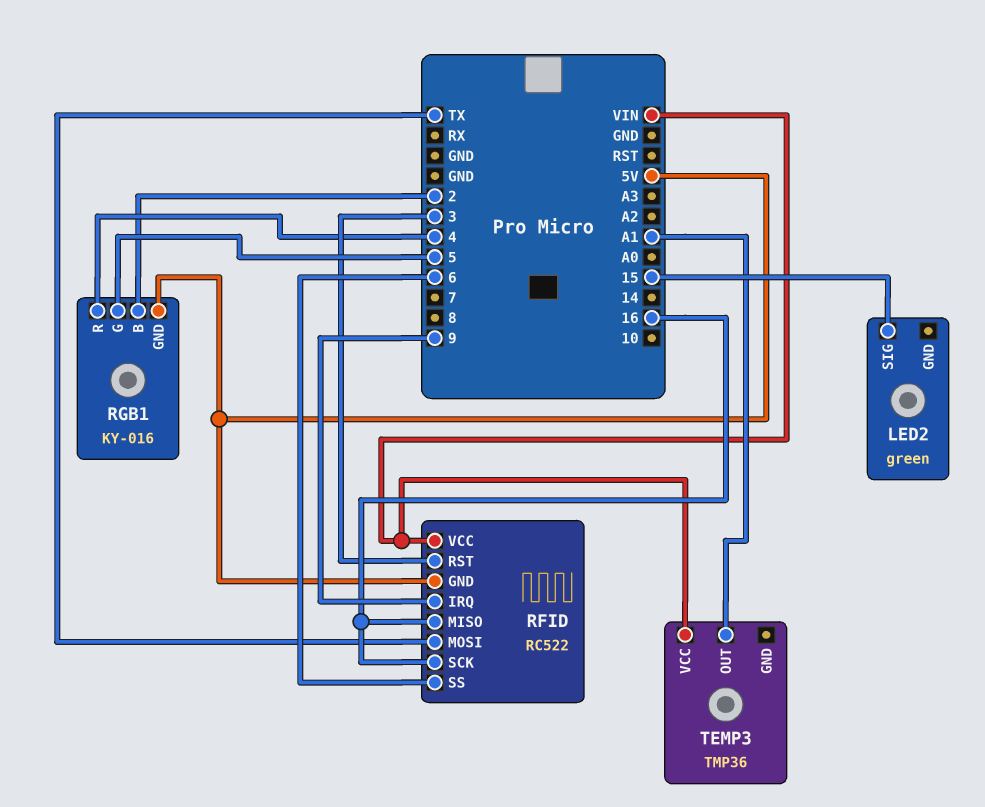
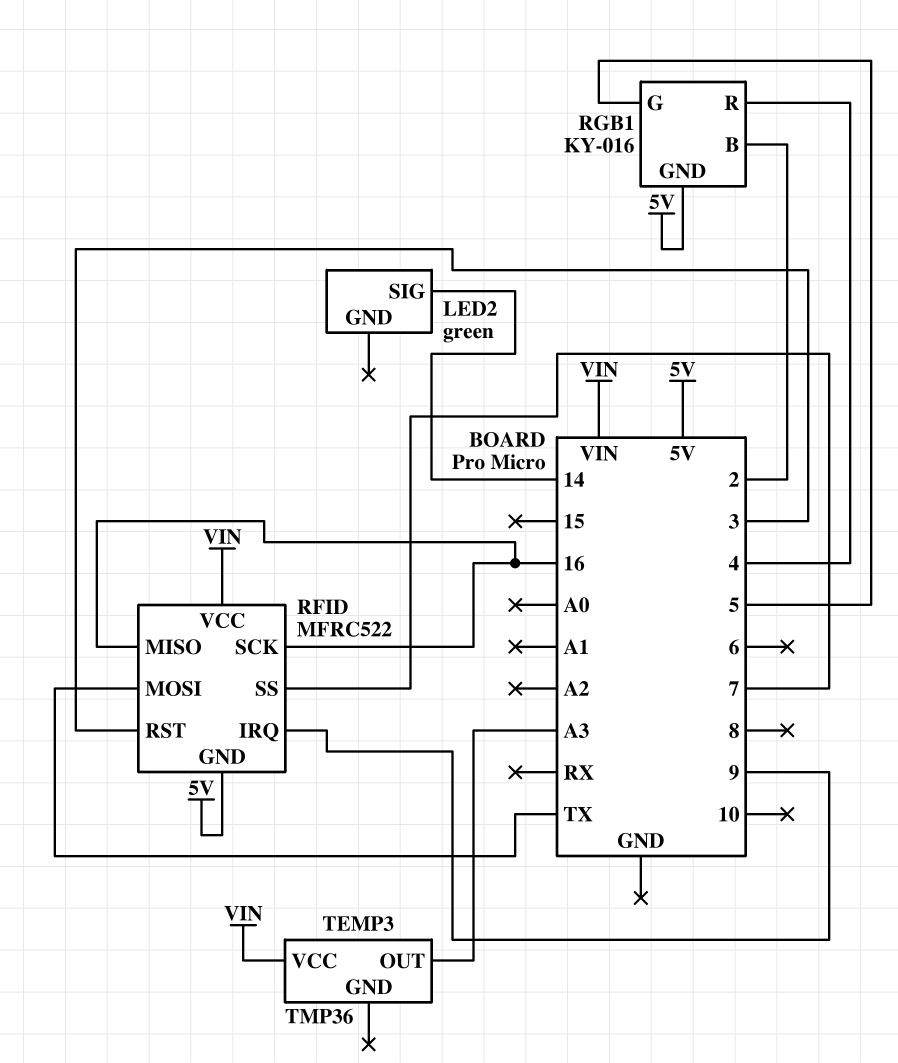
LED2 pin SIG: 15 -> 14
RFID: RC522 -> MFRC522
RFID pin SS: 6 -> 7
TEMP3 pin OUT: A1 -> A3

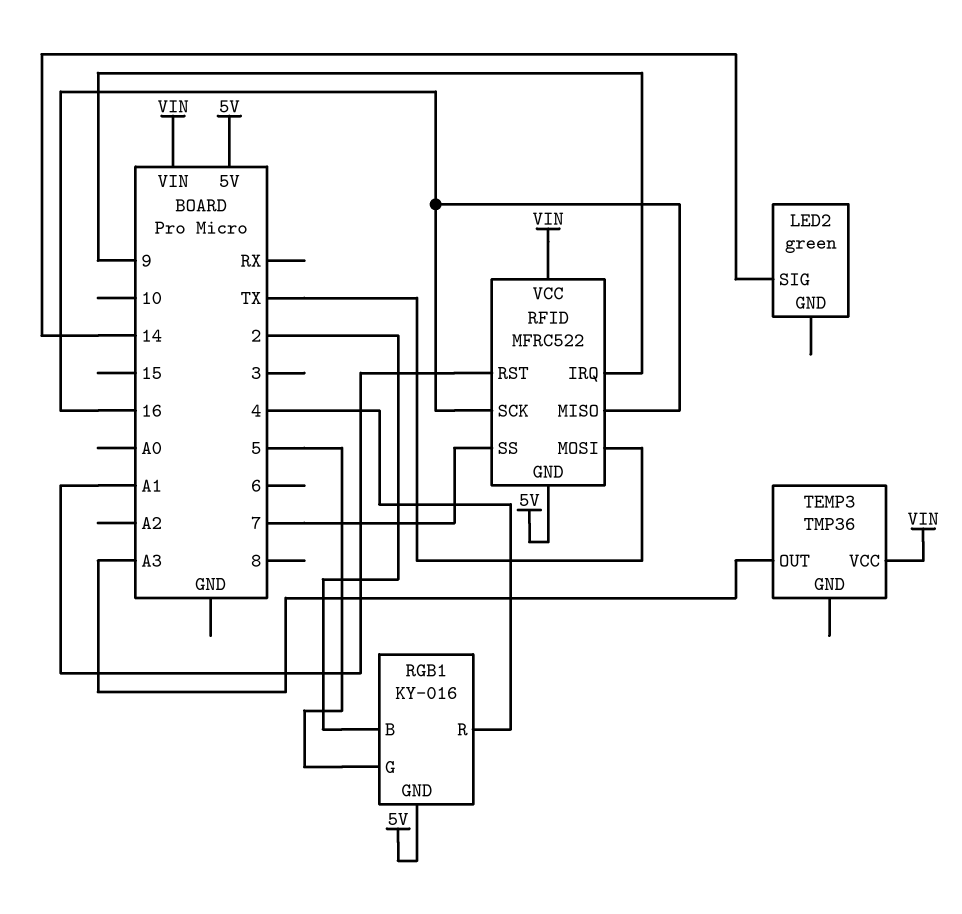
RFID pin RST: 3 -> A1

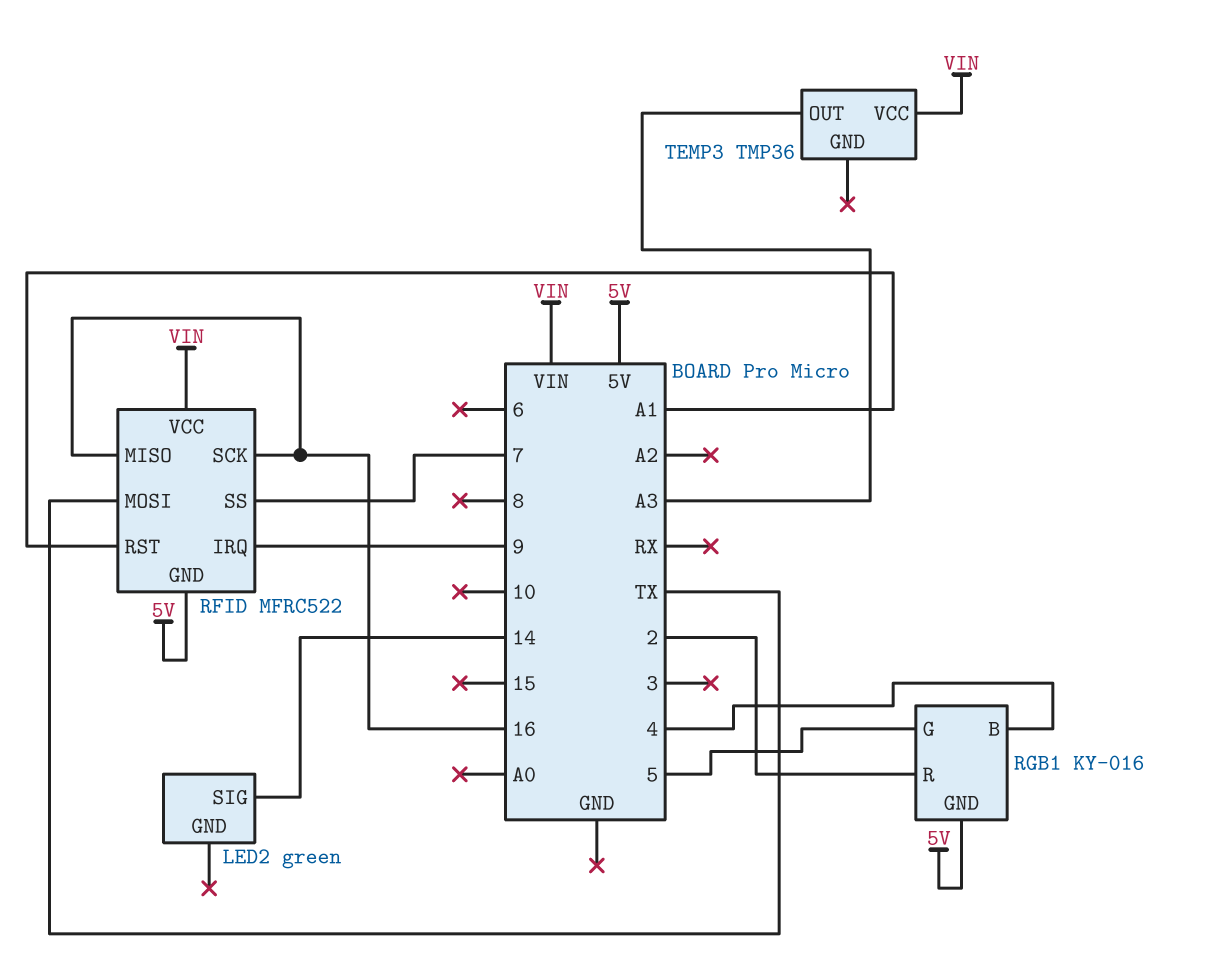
RGB1 pin B: 2 -> 4
RGB1 pin R: 4 -> 2

